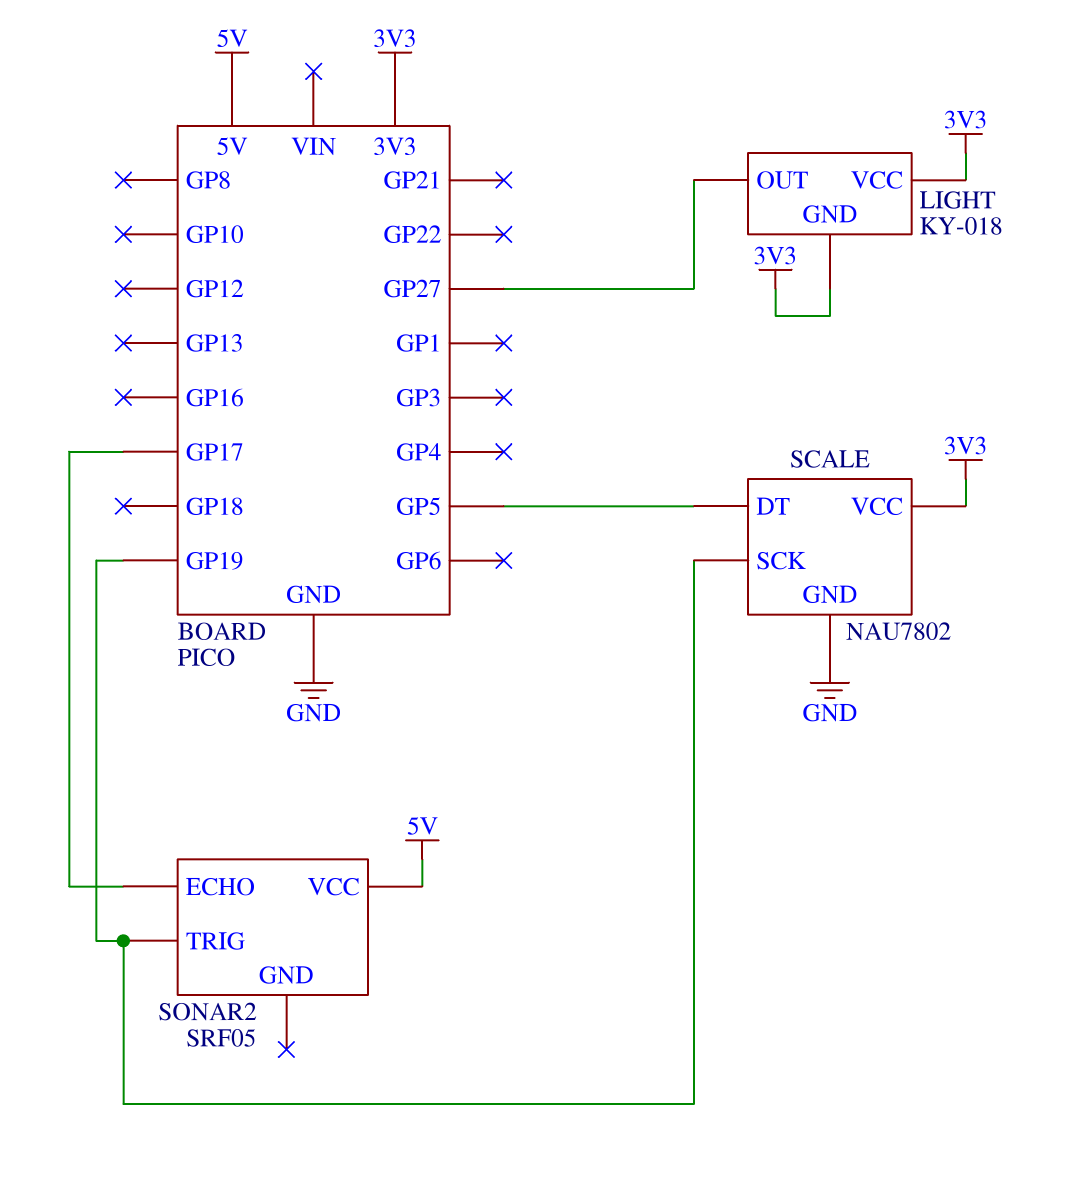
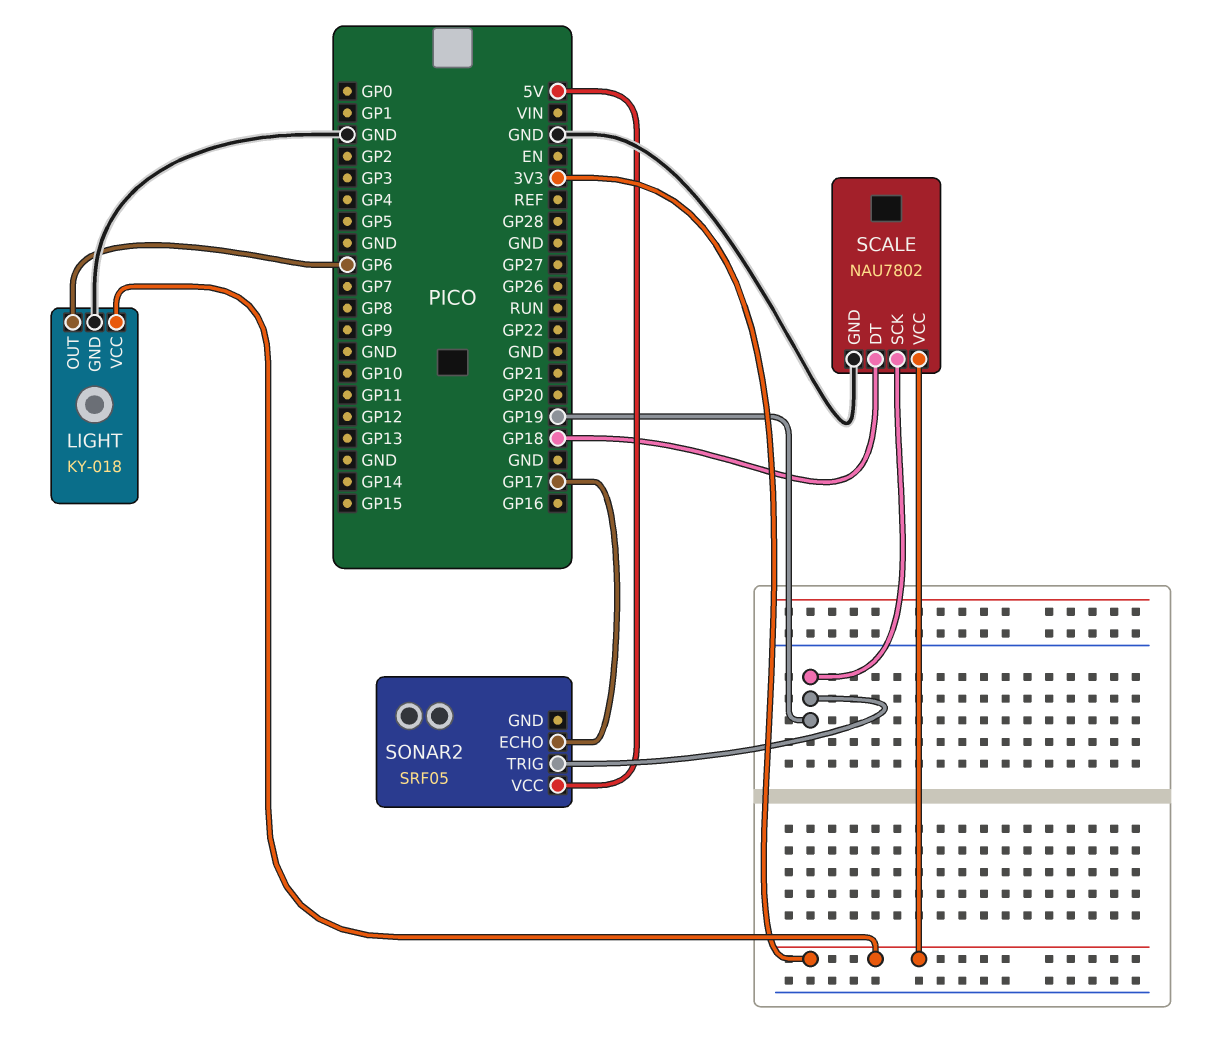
LIGHT pin GND: 3V3 -> GND
LIGHT pin OUT: GP27 -> GP6
SCALE pin DT: GP5 -> GP18

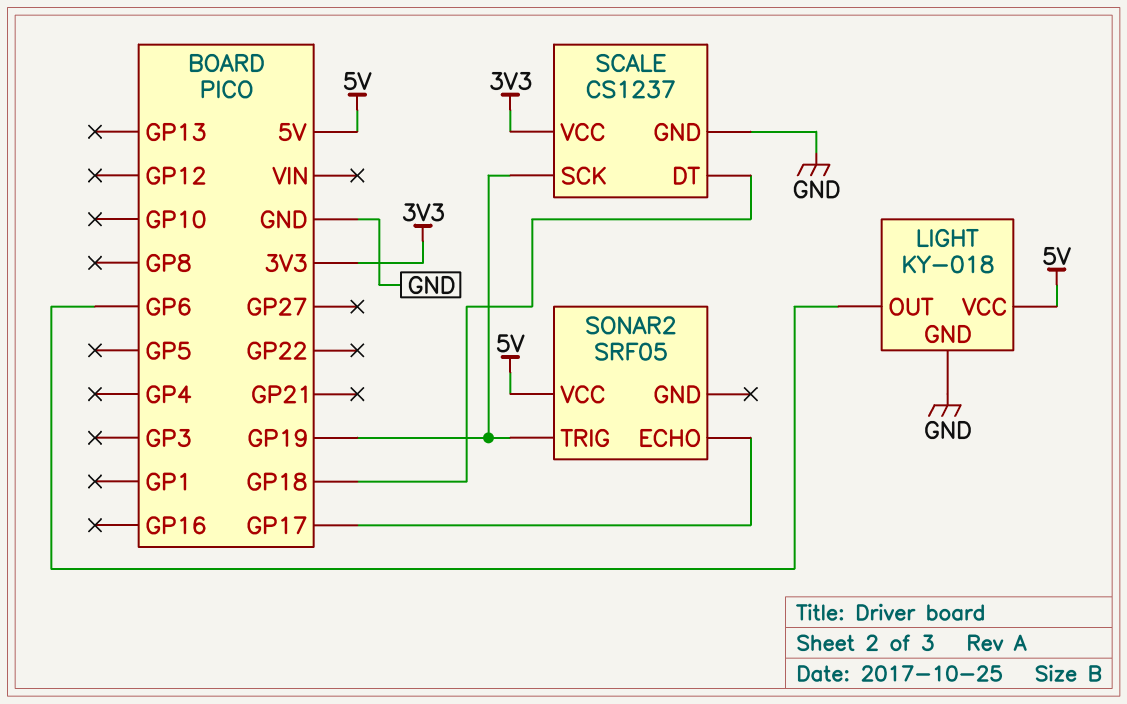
LIGHT pin VCC: 3V3 -> 5V
SCALE: NAU7802 -> CS1237

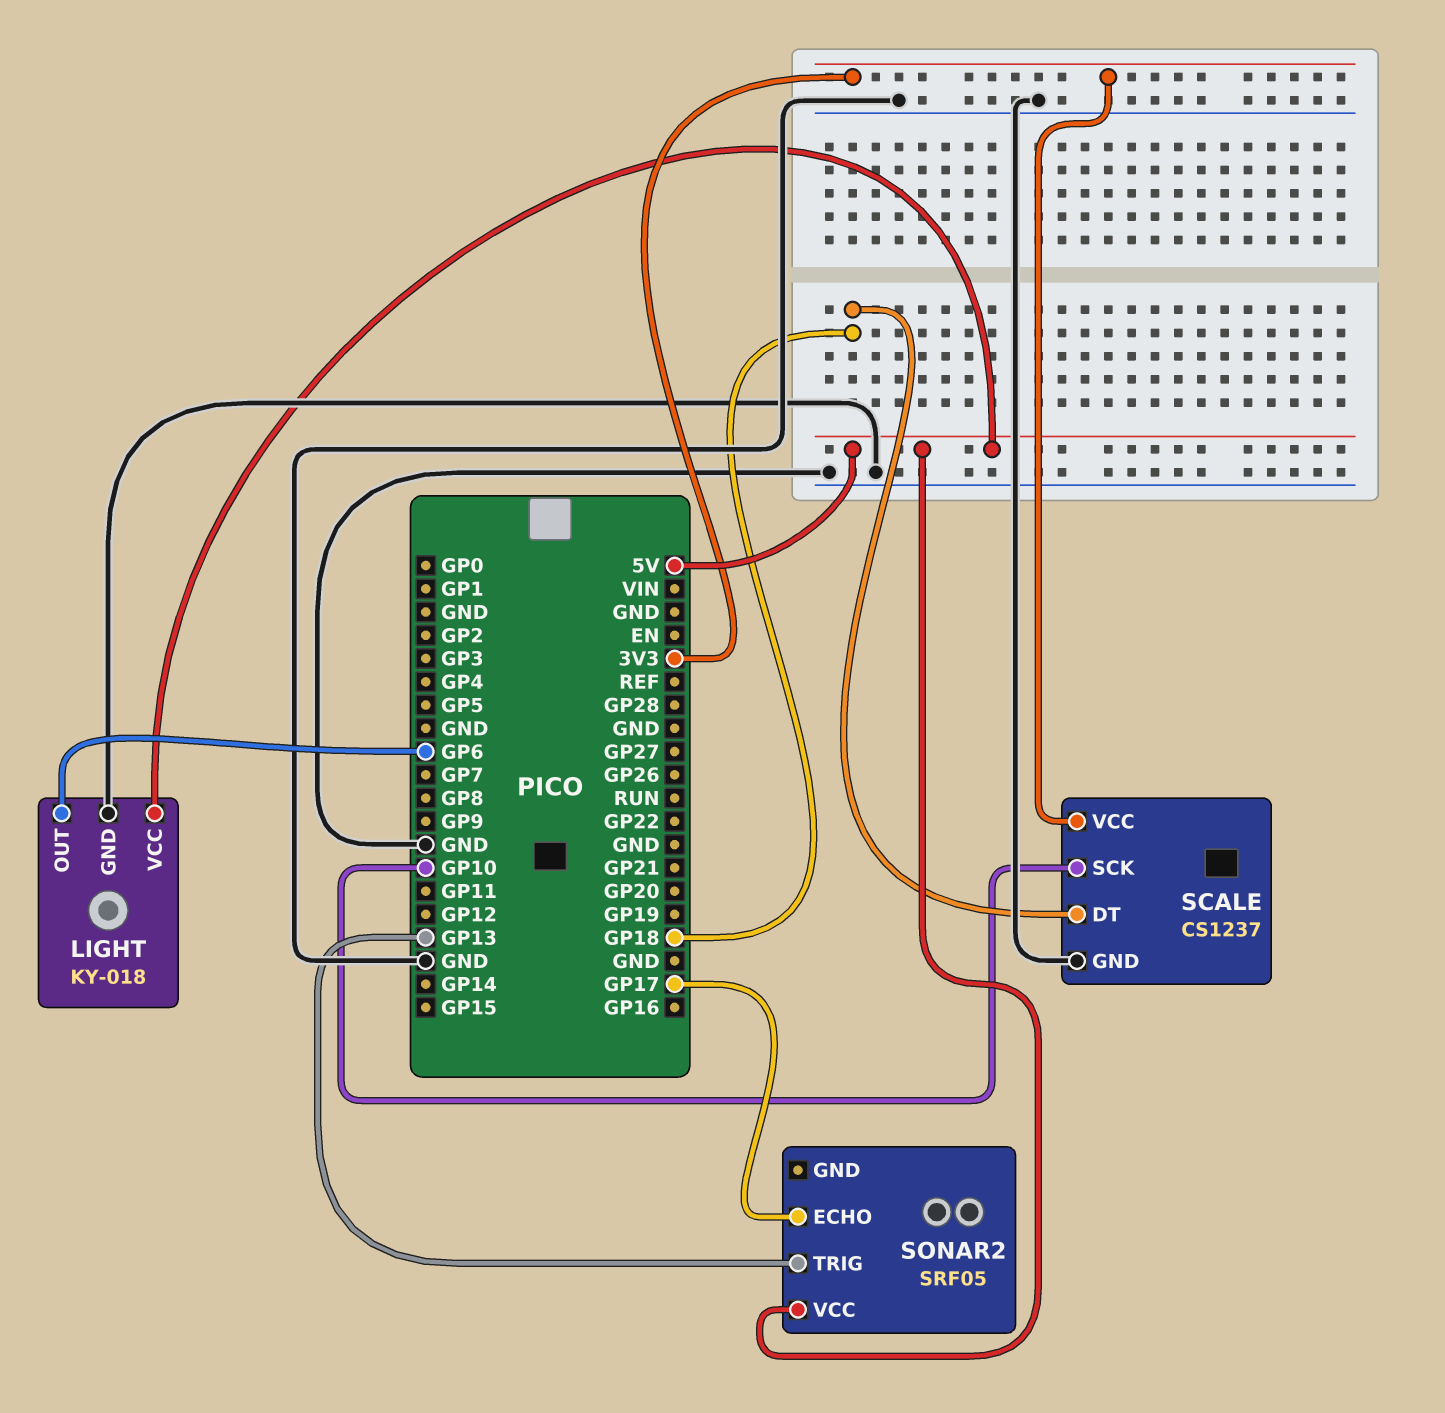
SCALE pin SCK: GP19 -> GP10
SONAR2 pin TRIG: GP19 -> GP13

